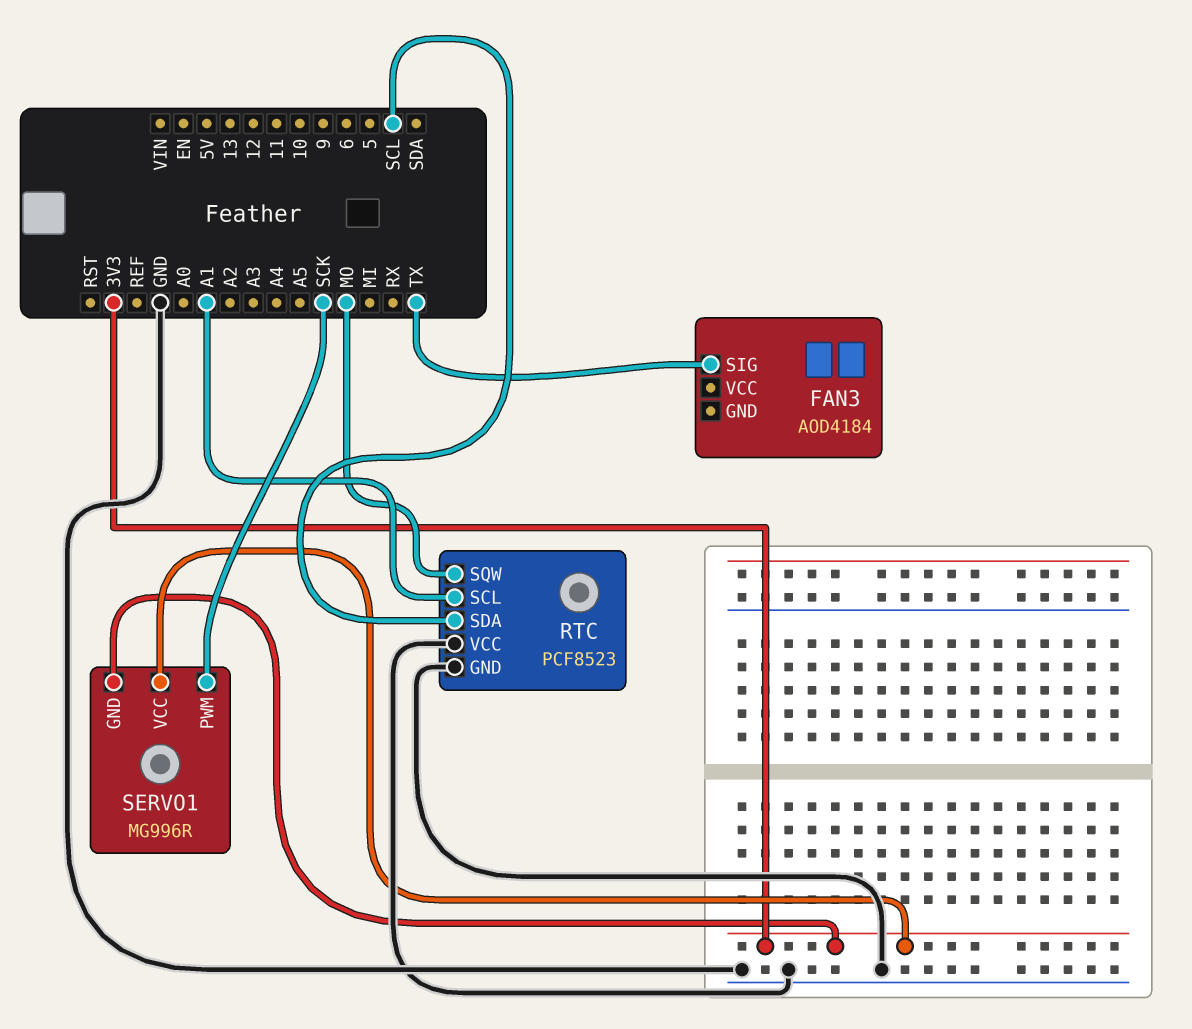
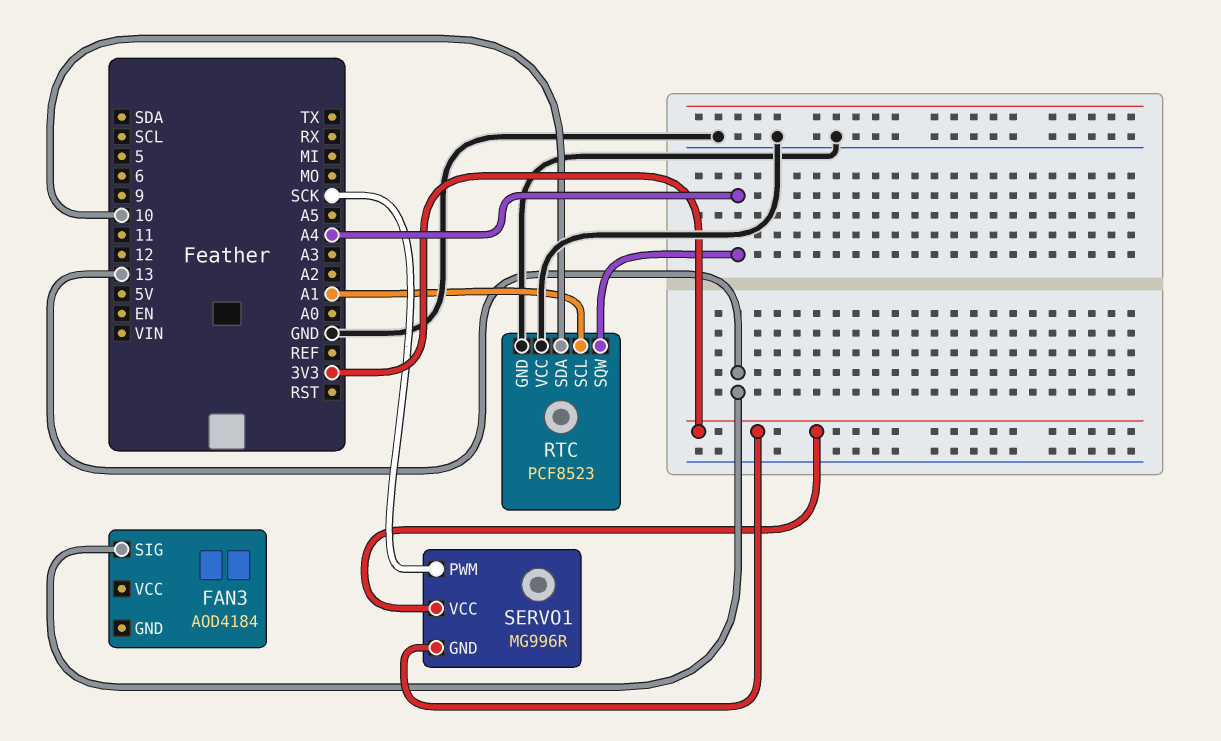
FAN3 pin SIG: TX -> 13
RTC pin SDA: SCL -> 10
RTC pin SQW: MO -> A4

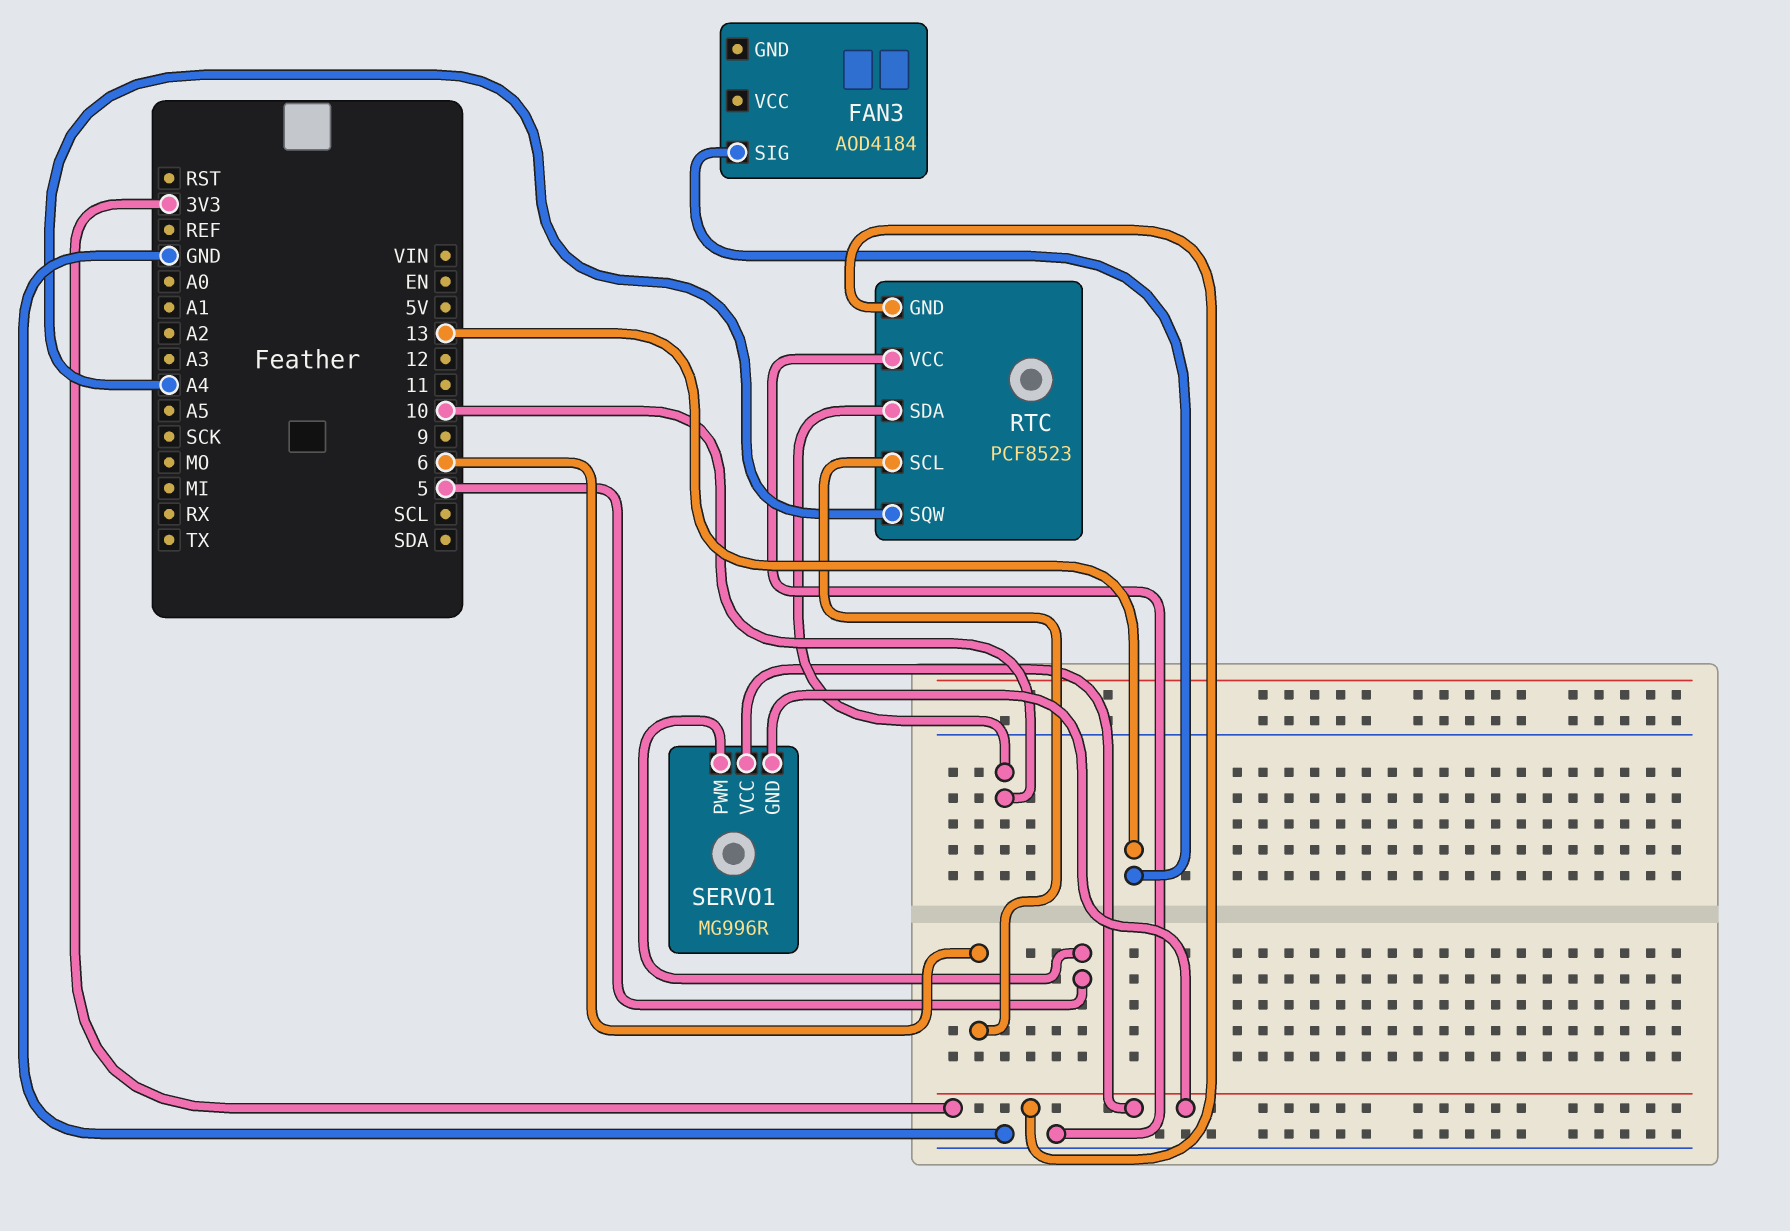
RTC pin GND: GND -> 3V3
RTC pin SCL: A1 -> 6
SERVO1 pin PWM: SCK -> 5

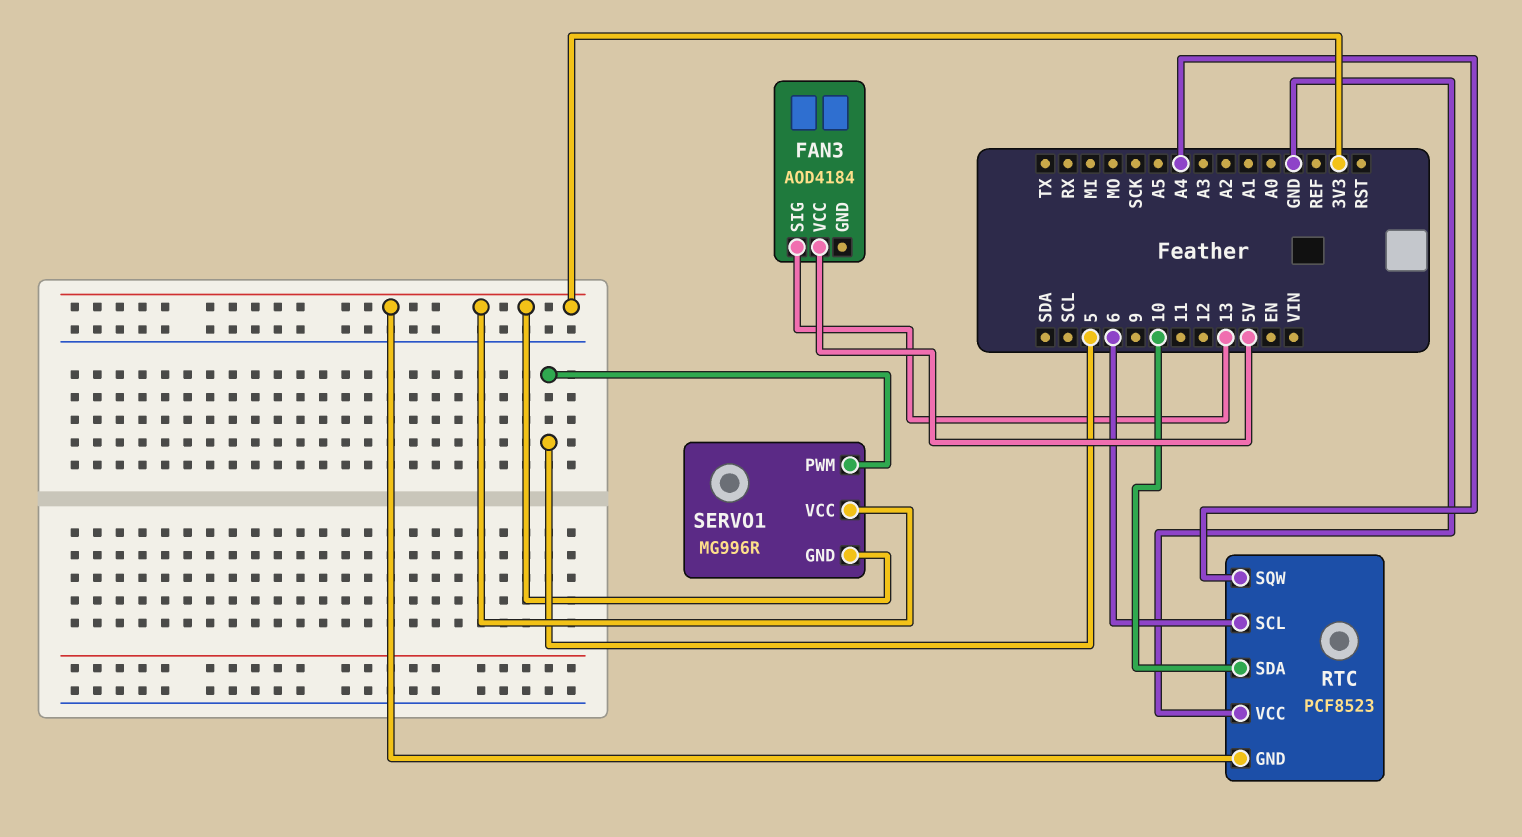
FAN3 pin VCC: none -> 5V

